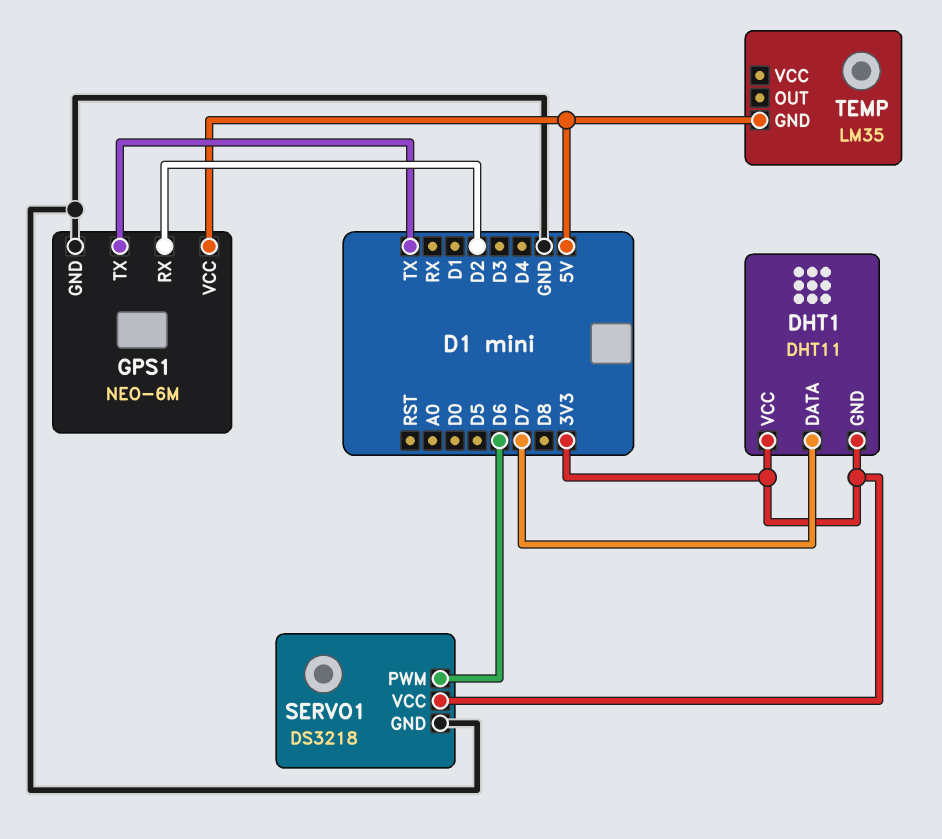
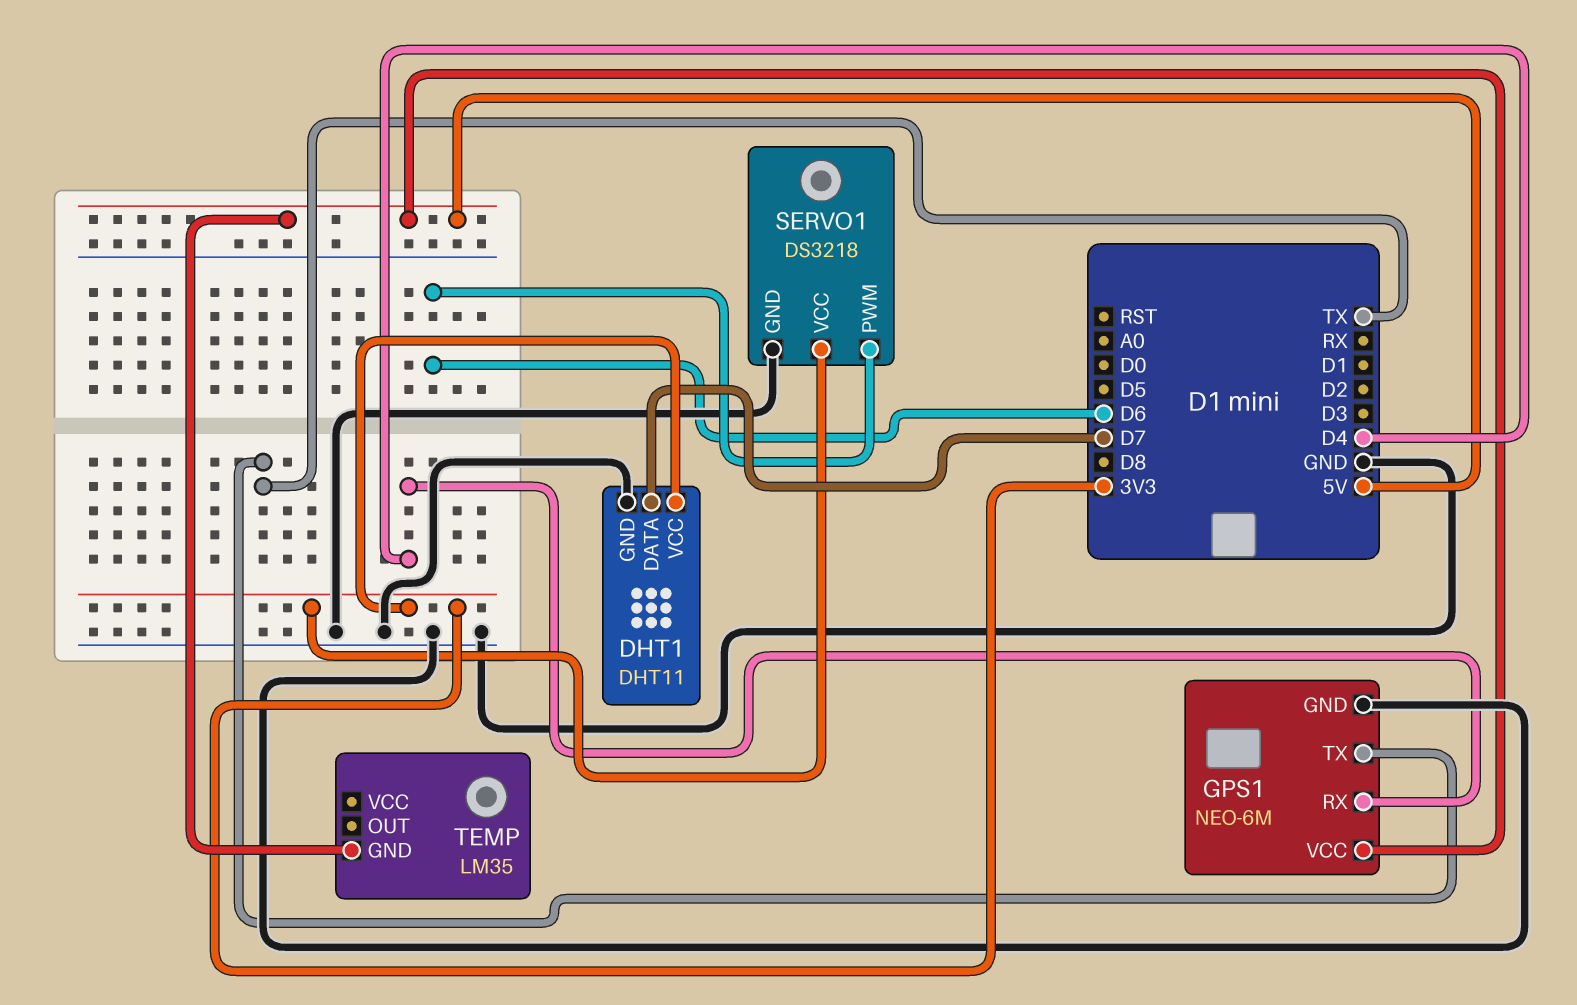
DHT1 pin GND: 3V3 -> GND
GPS1 pin RX: D2 -> D4

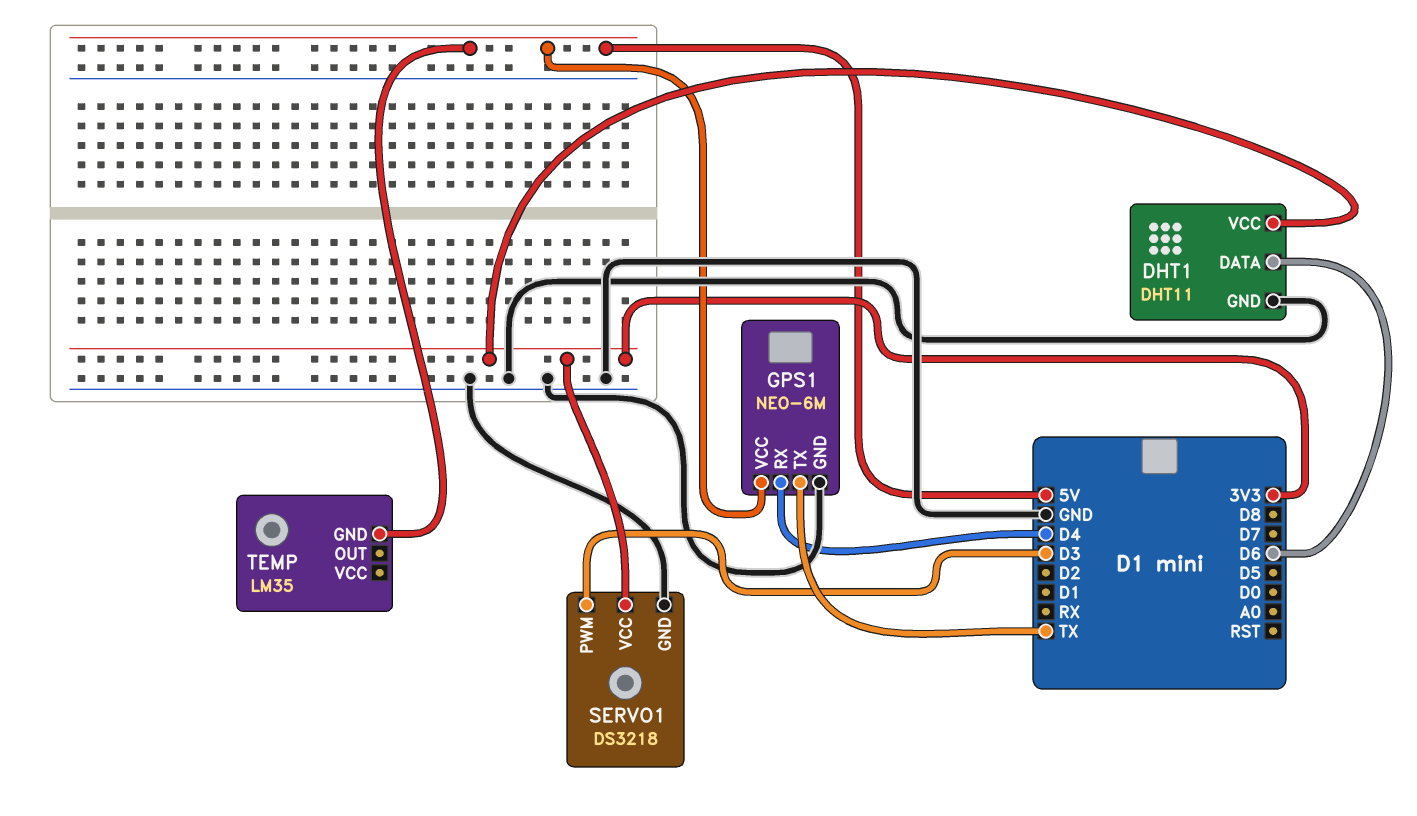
DHT1 pin DATA: D7 -> D6
SERVO1 pin PWM: D6 -> D3

